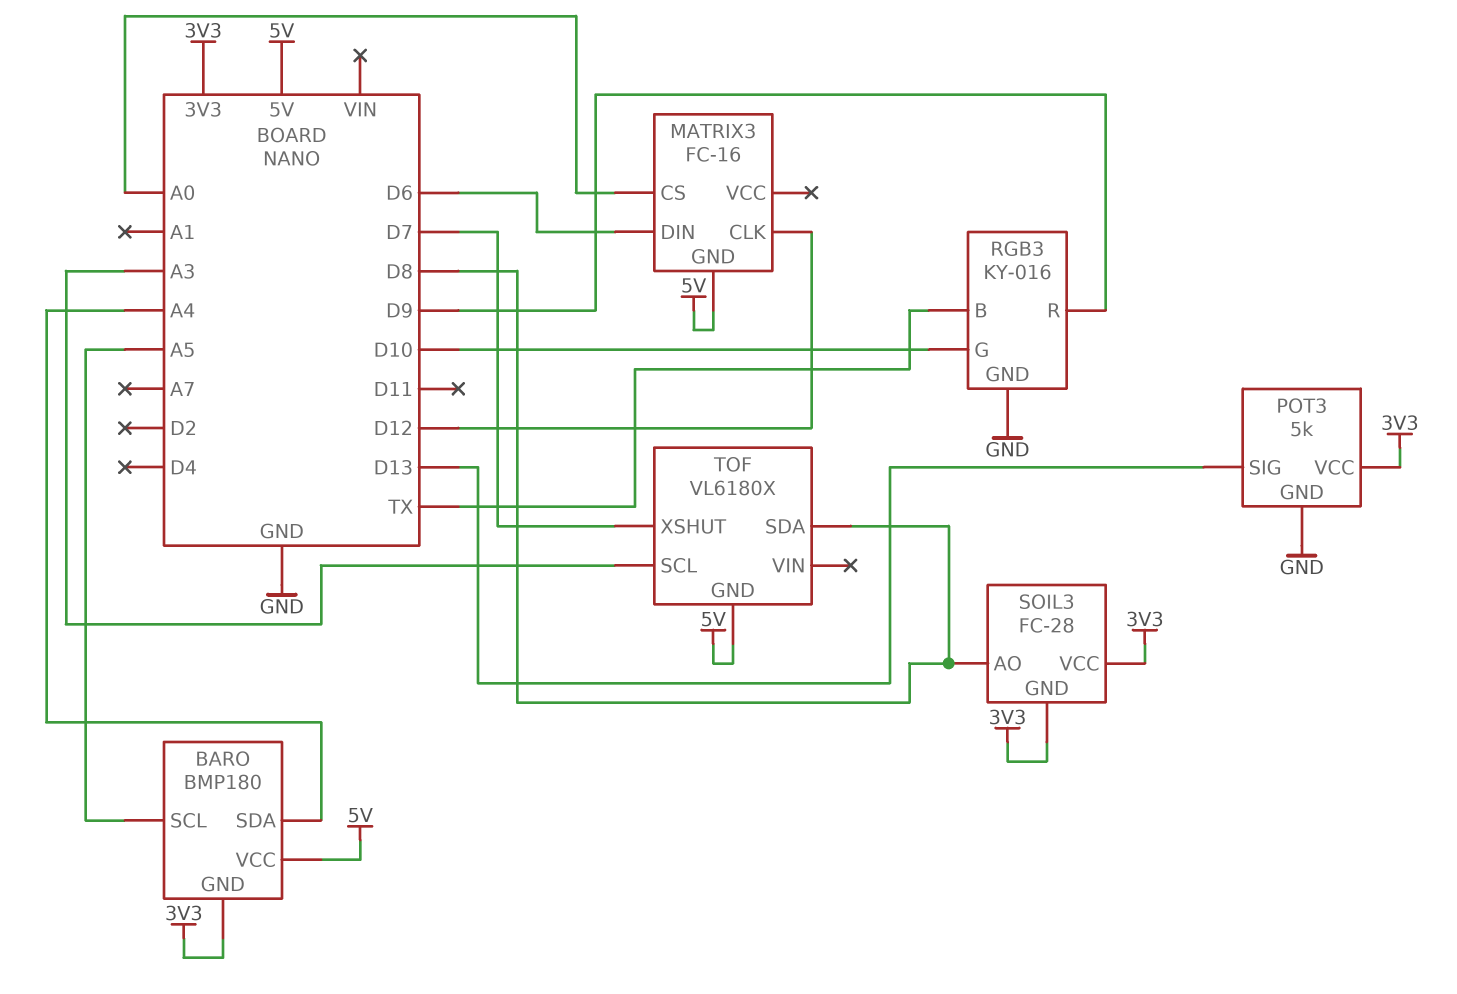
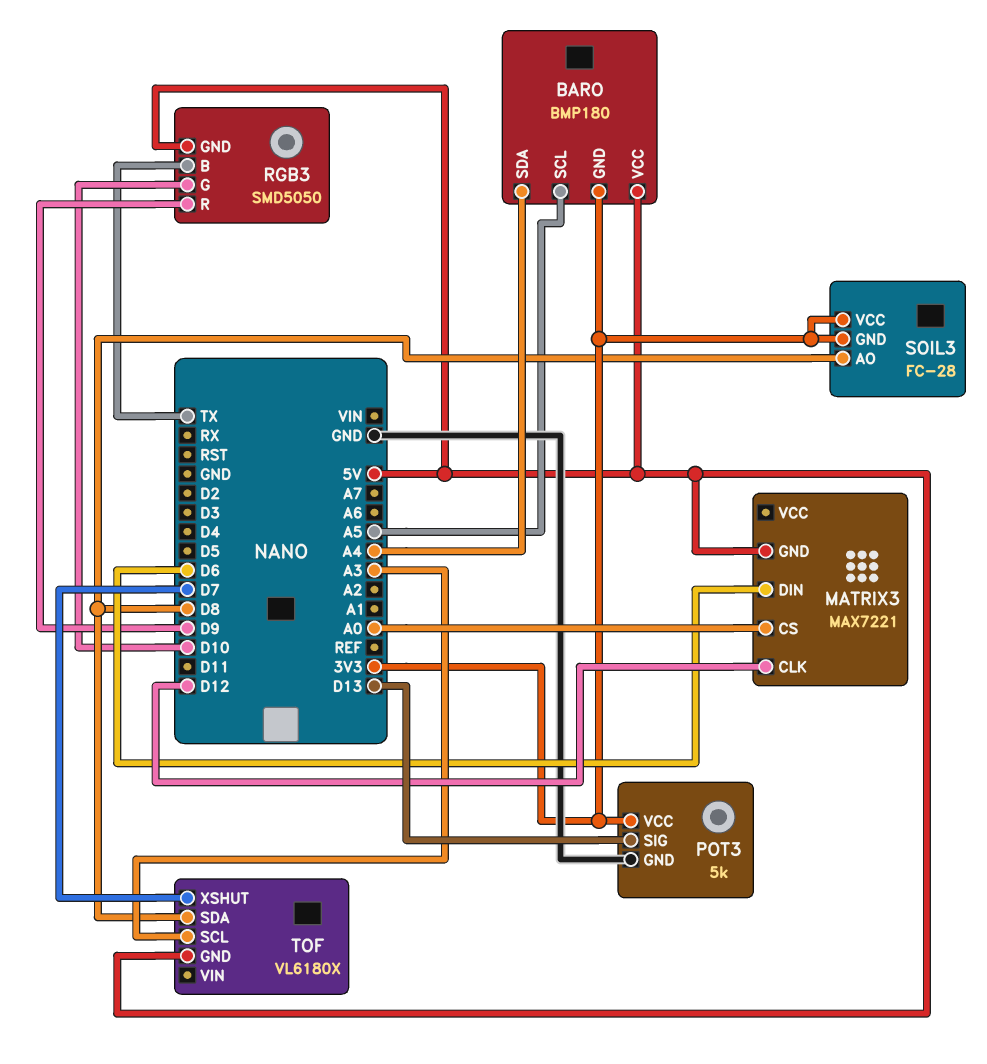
MATRIX3: FC-16 -> MAX7221
RGB3: KY-016 -> SMD5050
RGB3 pin GND: GND -> 5V

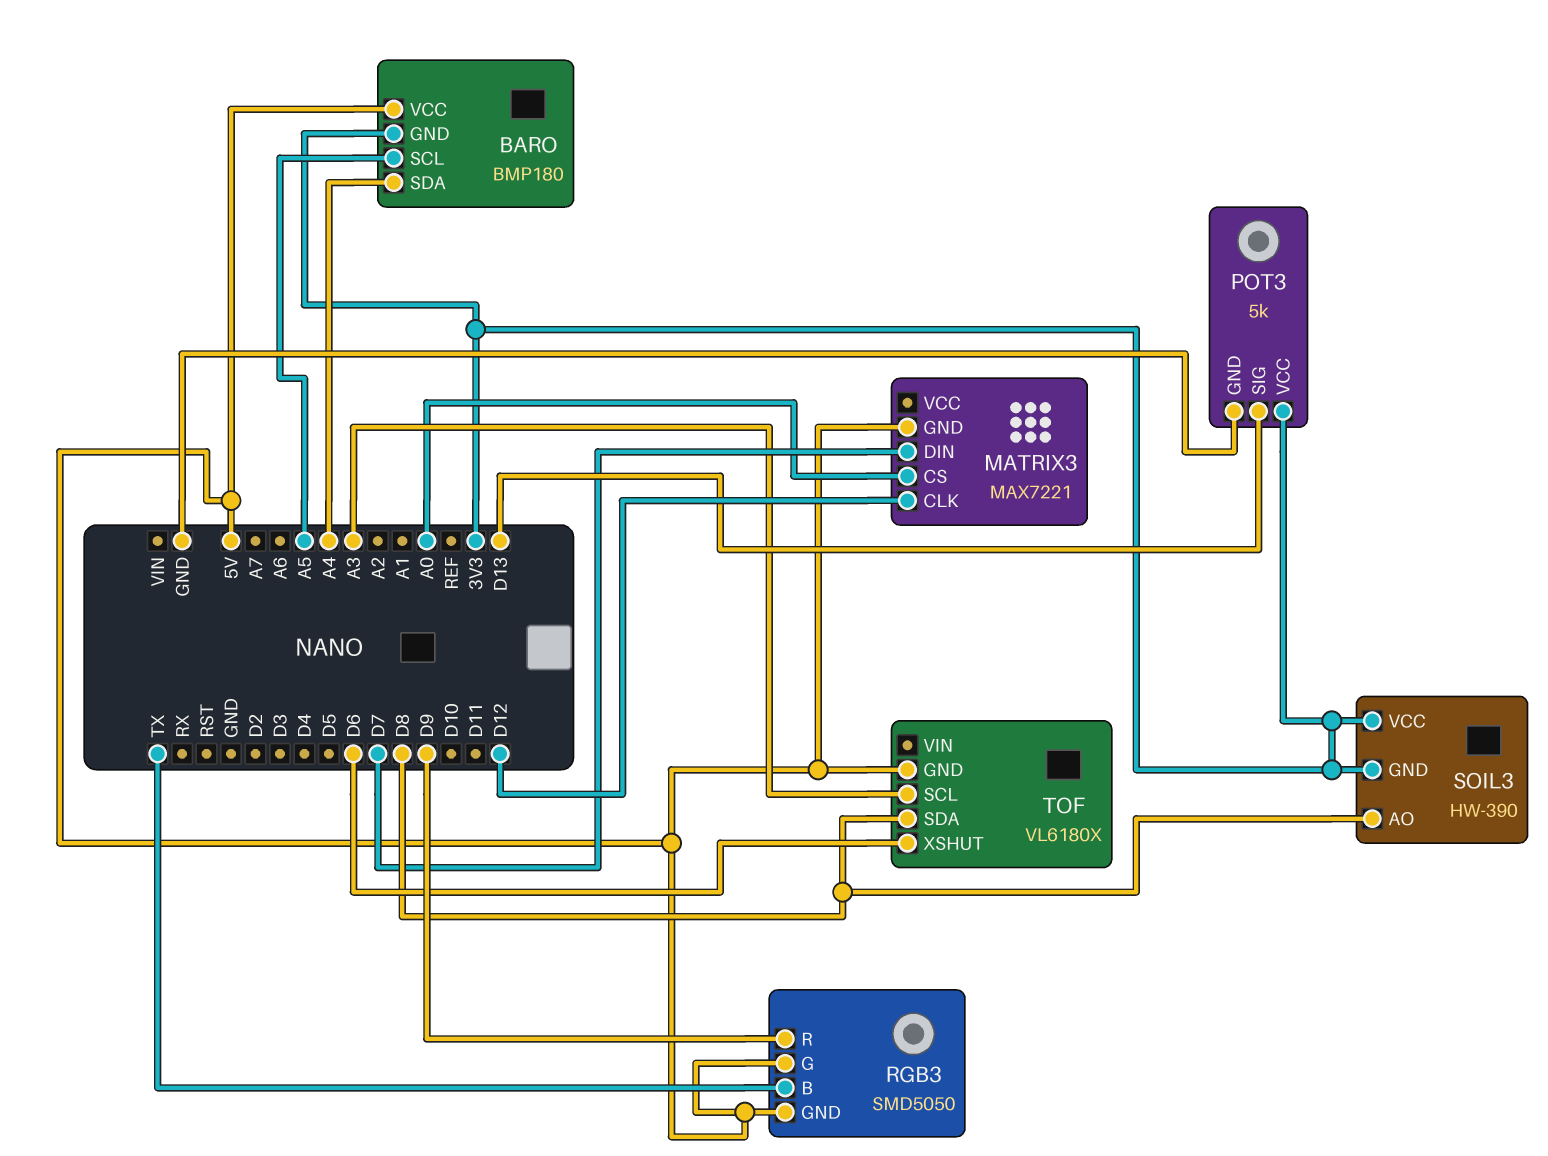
MATRIX3 pin DIN: D6 -> D7
RGB3 pin G: D10 -> 5V
SOIL3: FC-28 -> HW-390
TOF pin XSHUT: D7 -> D6

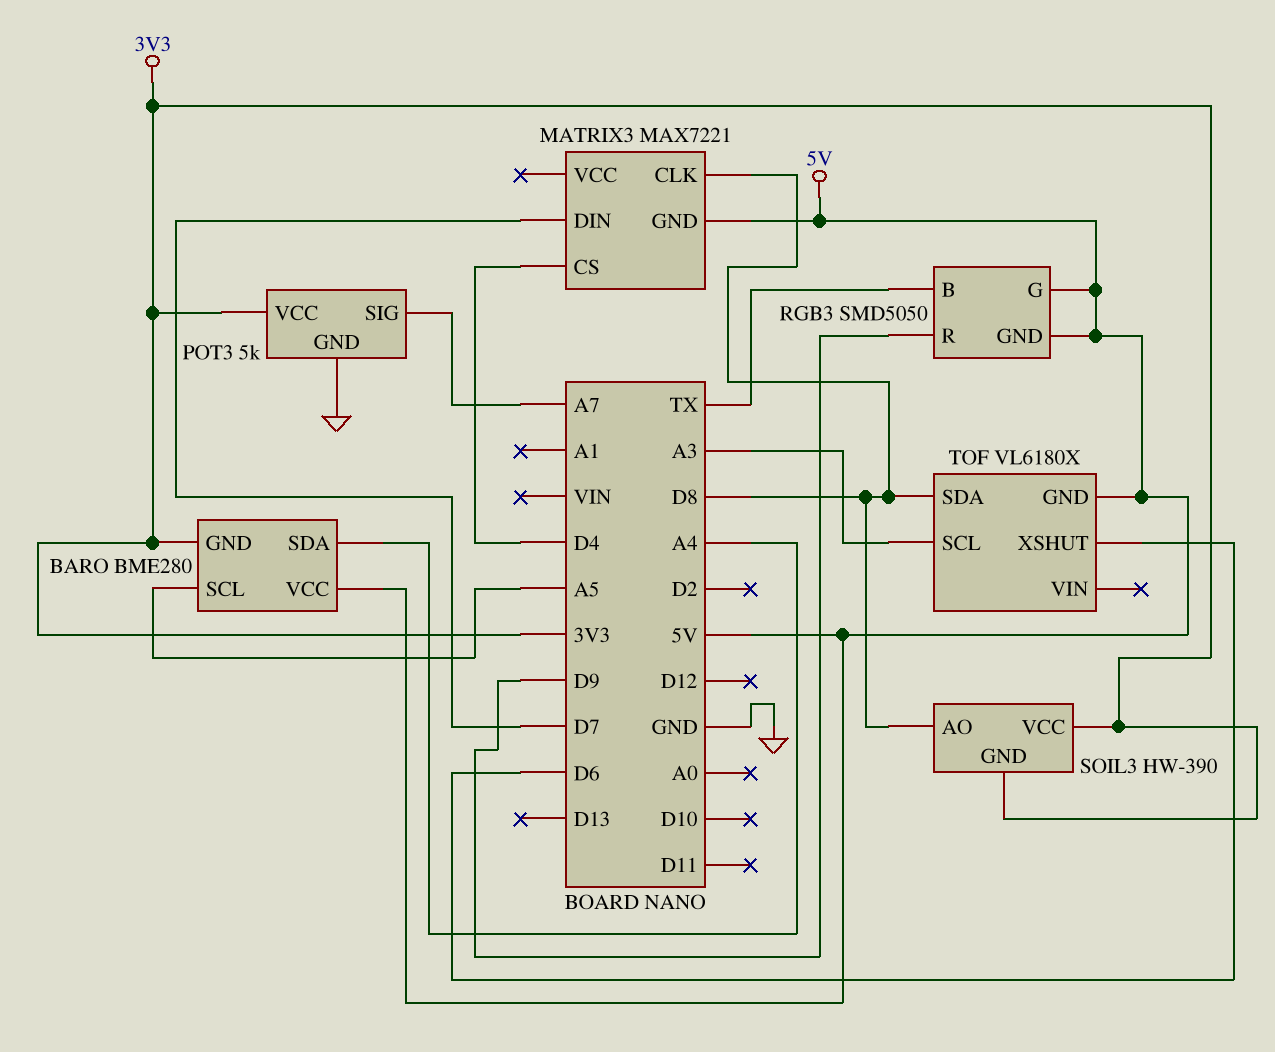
BARO: BMP180 -> BME280
MATRIX3 pin CLK: D12 -> D8
MATRIX3 pin CS: A0 -> D4
POT3 pin SIG: D13 -> A7

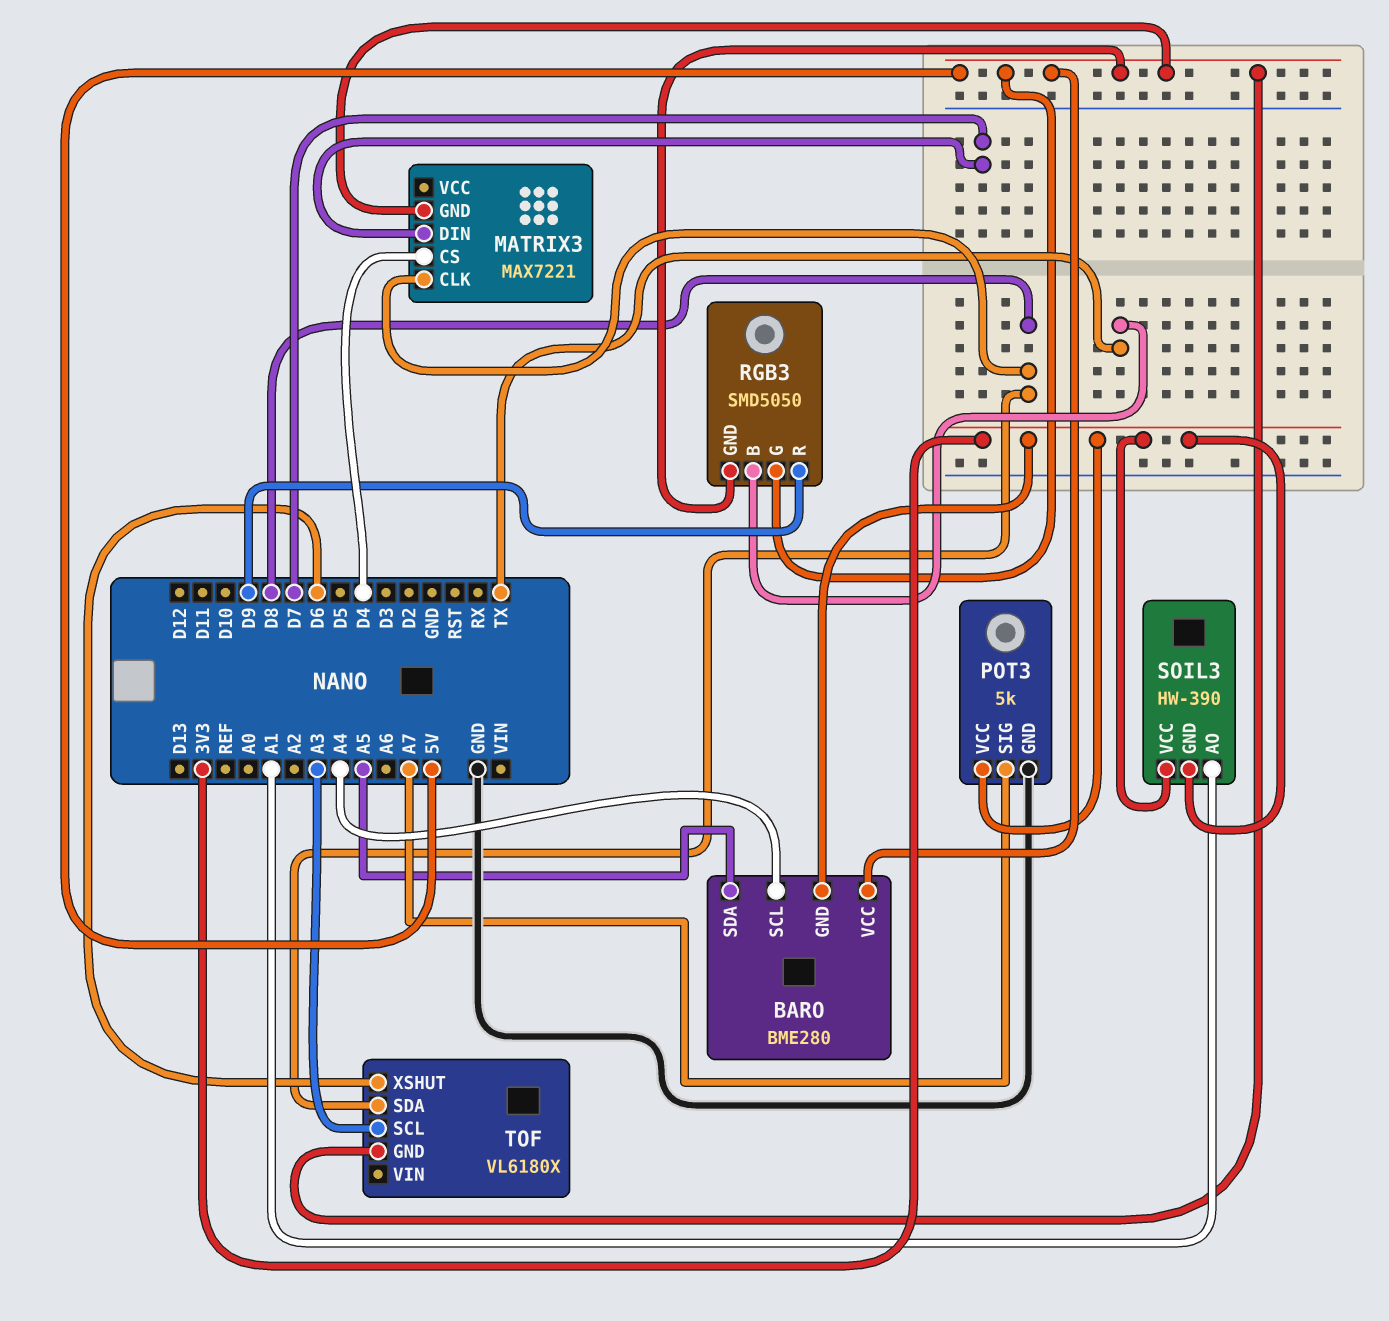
BARO pin SCL: A5 -> A4
BARO pin SDA: A4 -> A5
SOIL3 pin AO: D8 -> A1

